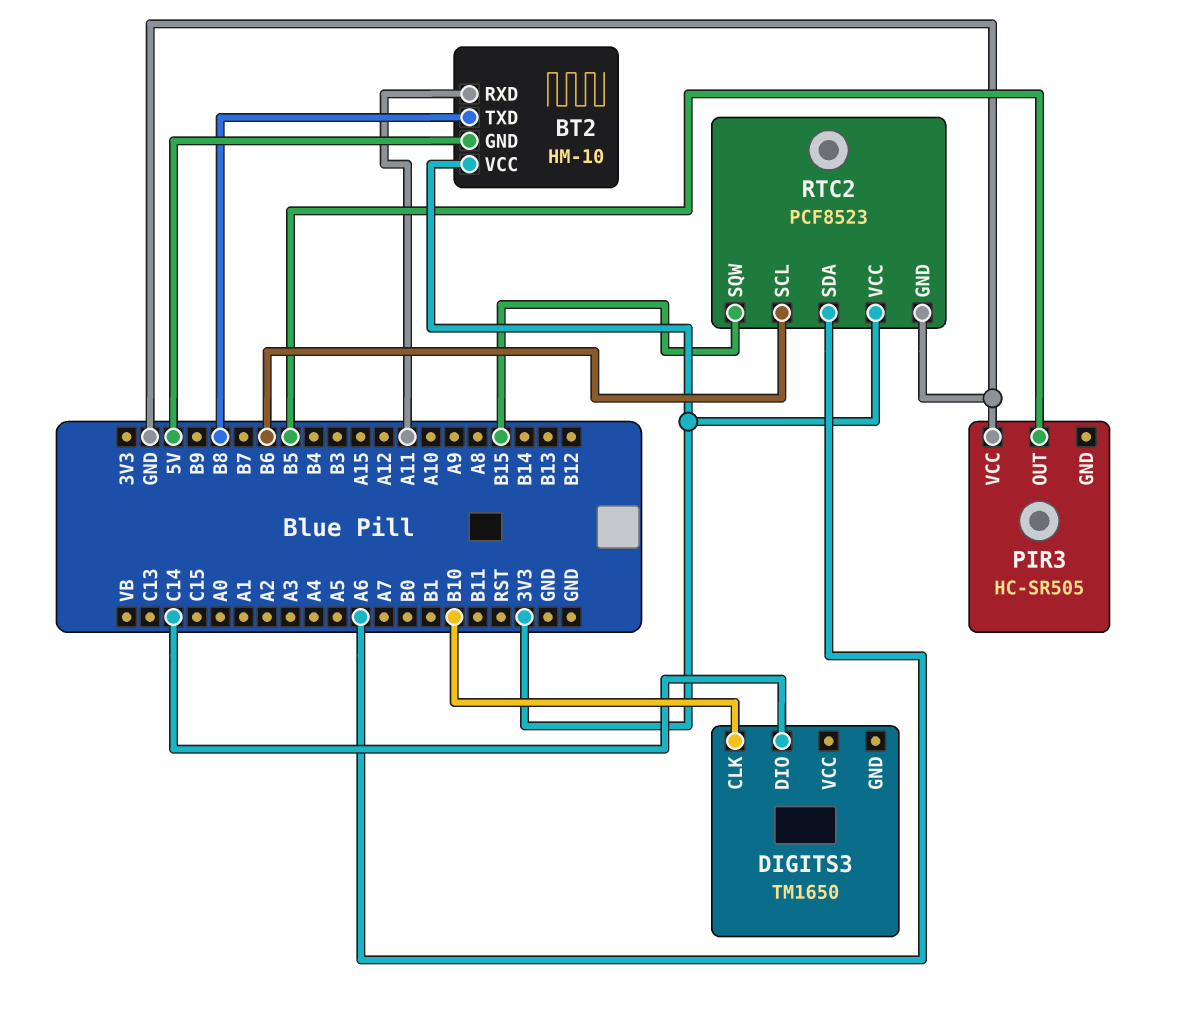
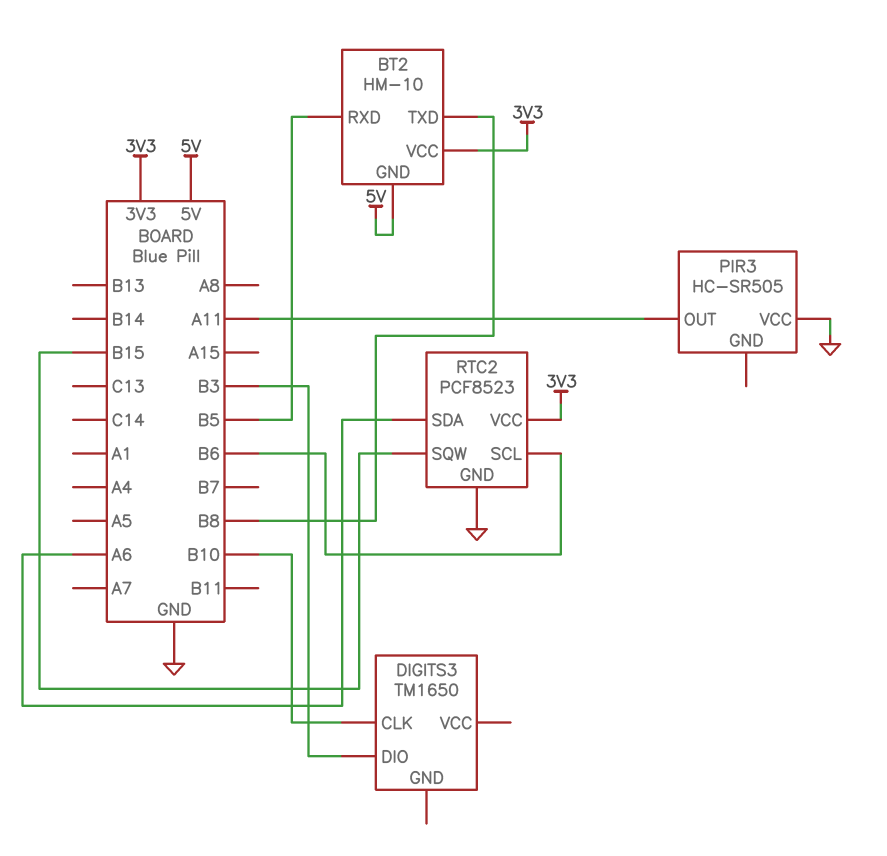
BT2 pin RXD: A11 -> B5
DIGITS3 pin DIO: C14 -> B3
PIR3 pin OUT: B5 -> A11

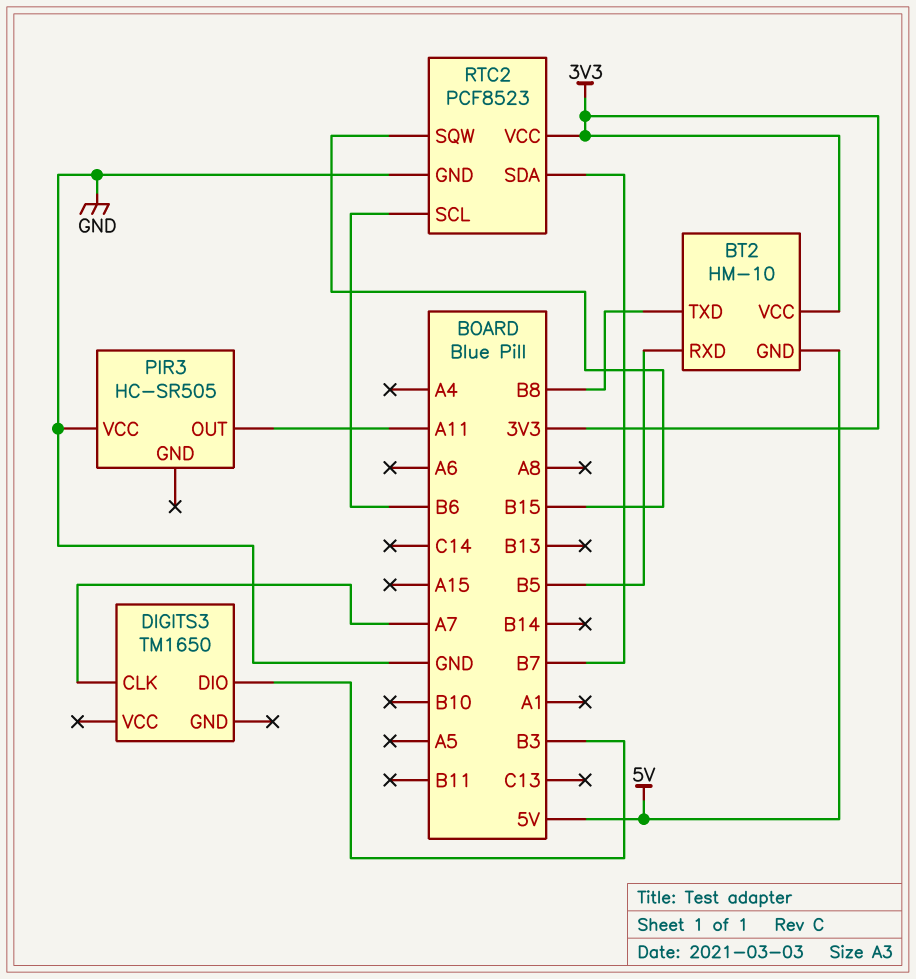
DIGITS3 pin CLK: B10 -> A7
RTC2 pin SDA: A6 -> B7

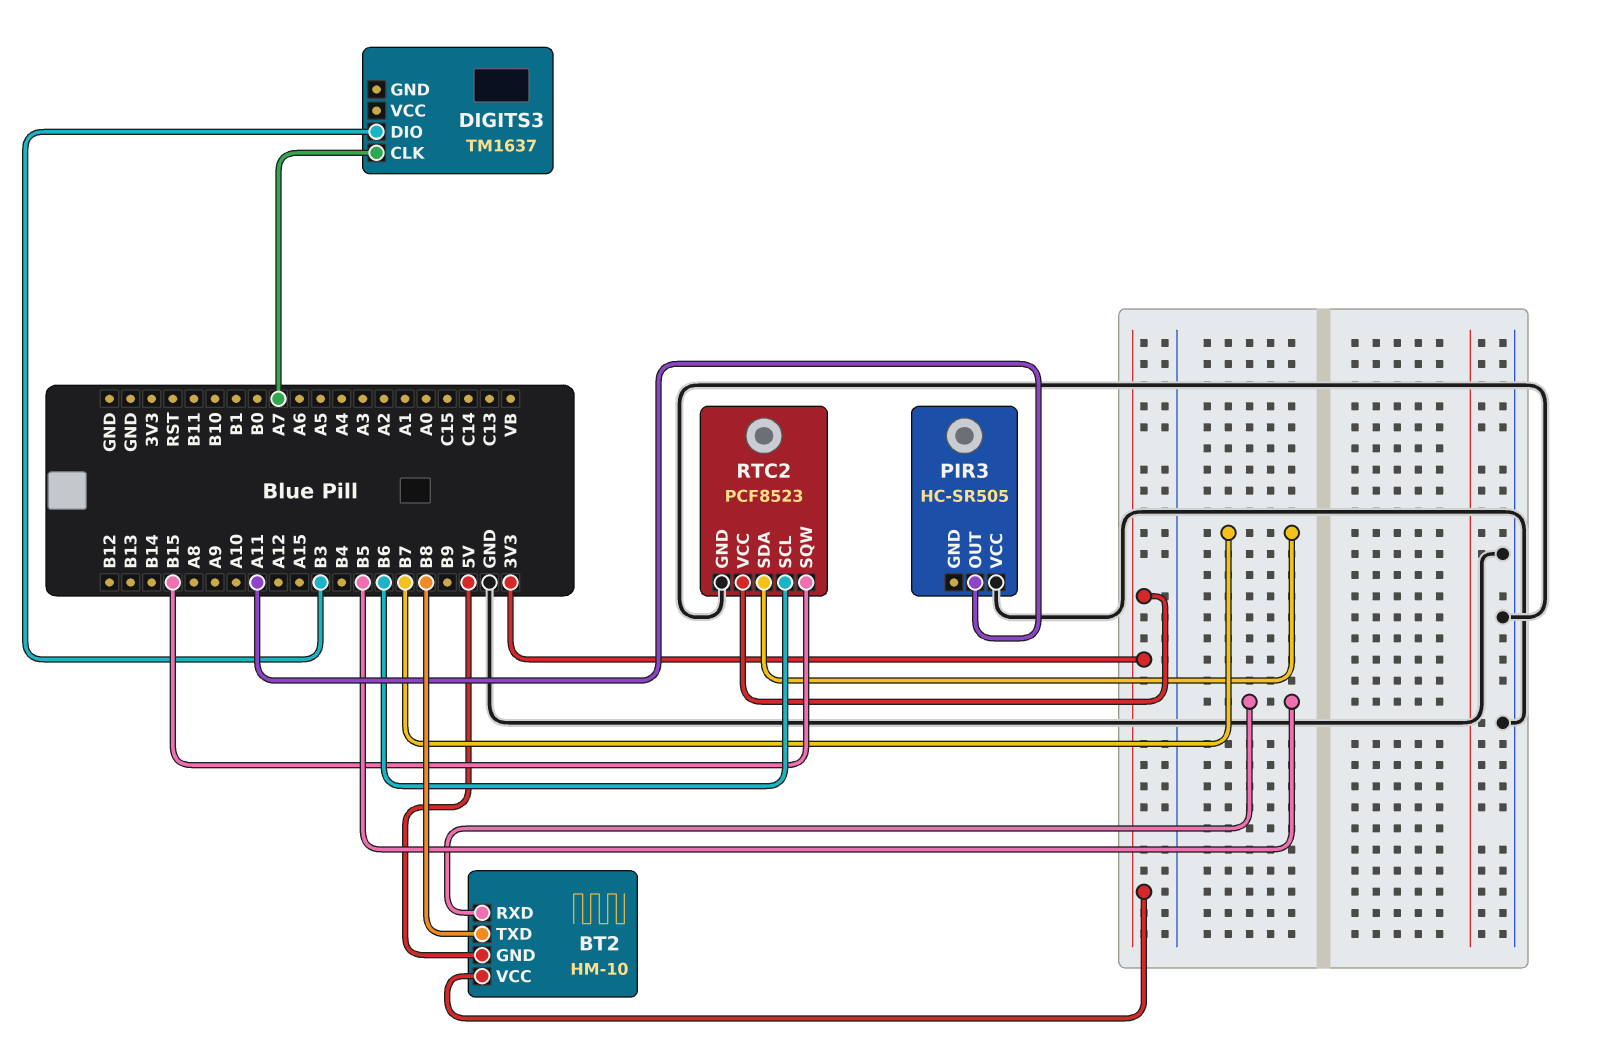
DIGITS3: TM1650 -> TM1637

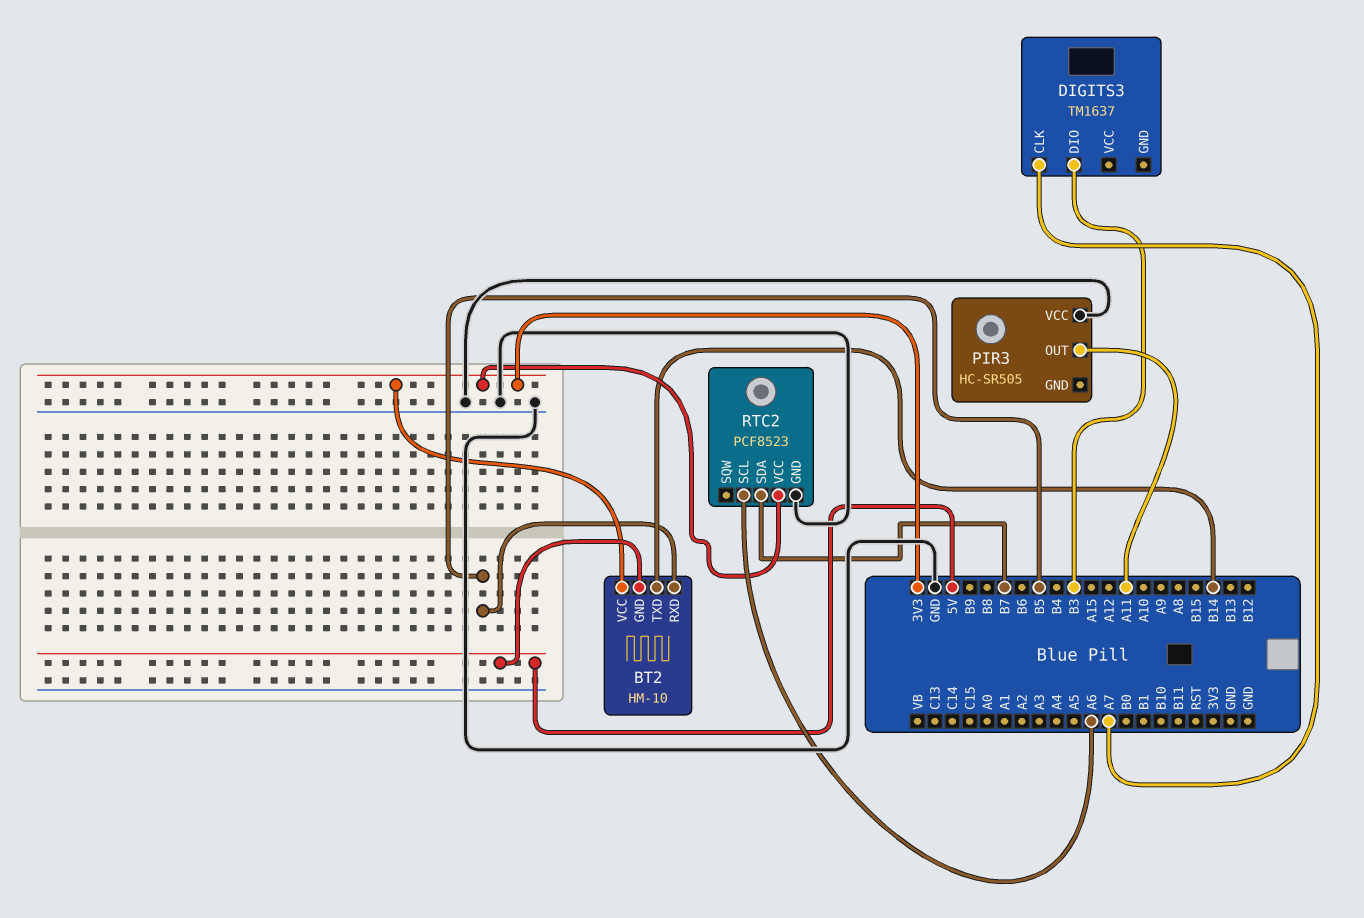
BT2 pin TXD: B8 -> B14
RTC2 pin SCL: B6 -> A6
RTC2 pin SQW: B15 -> none

